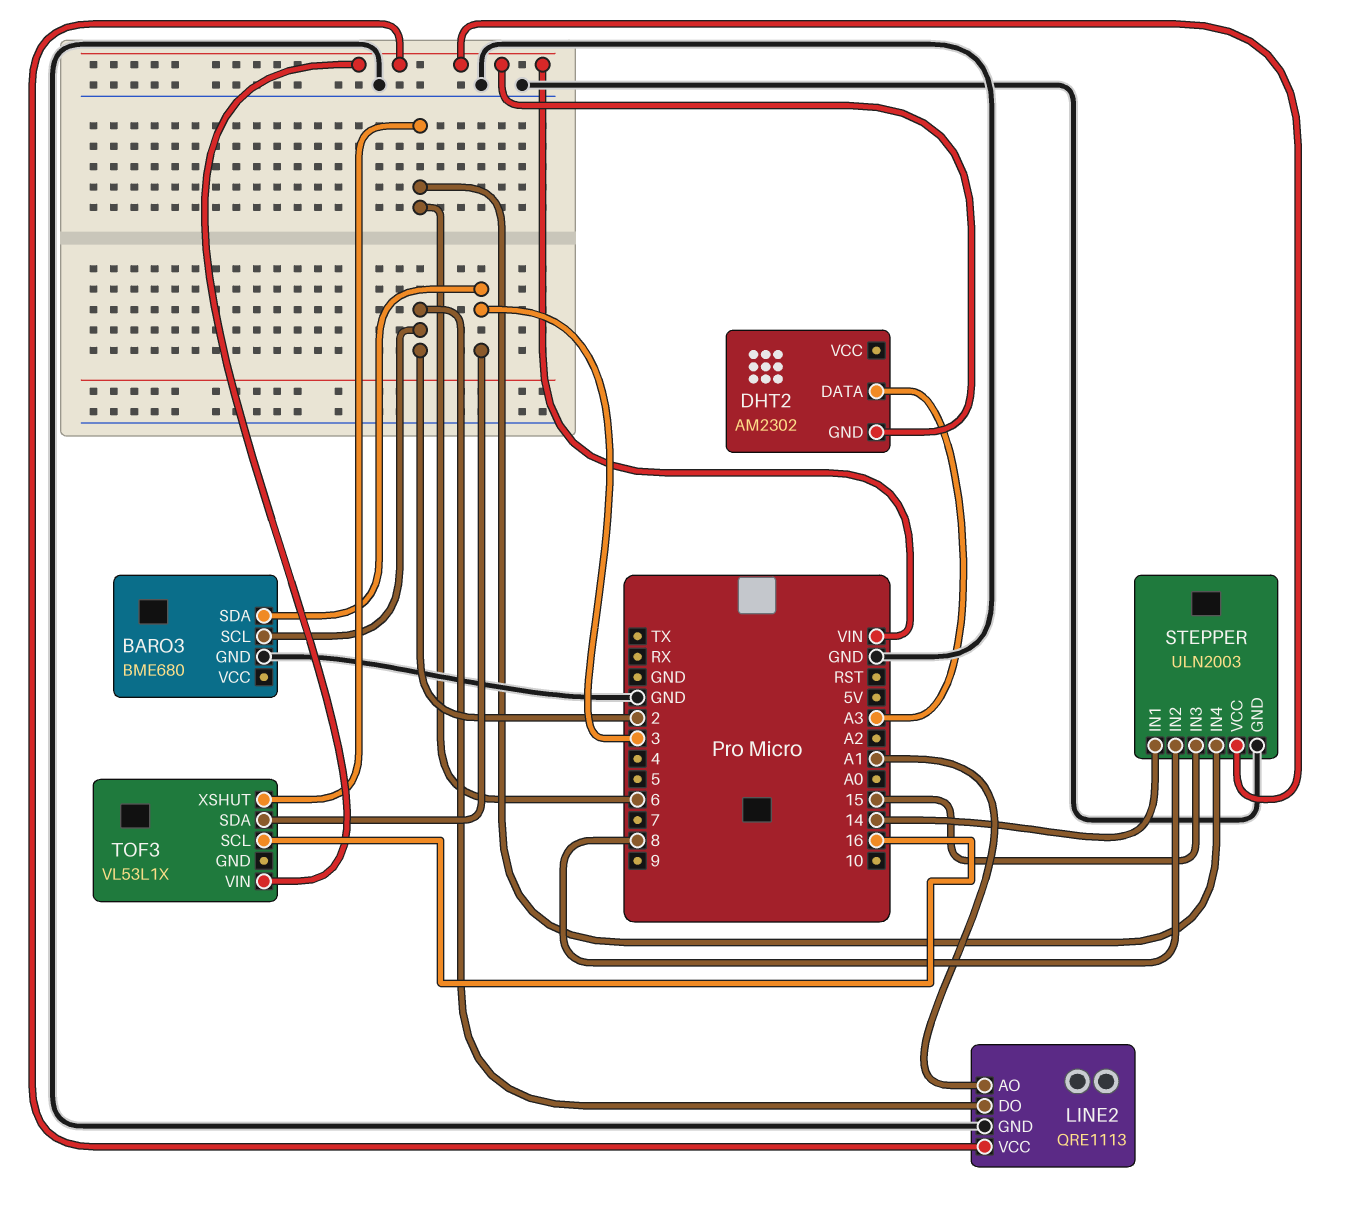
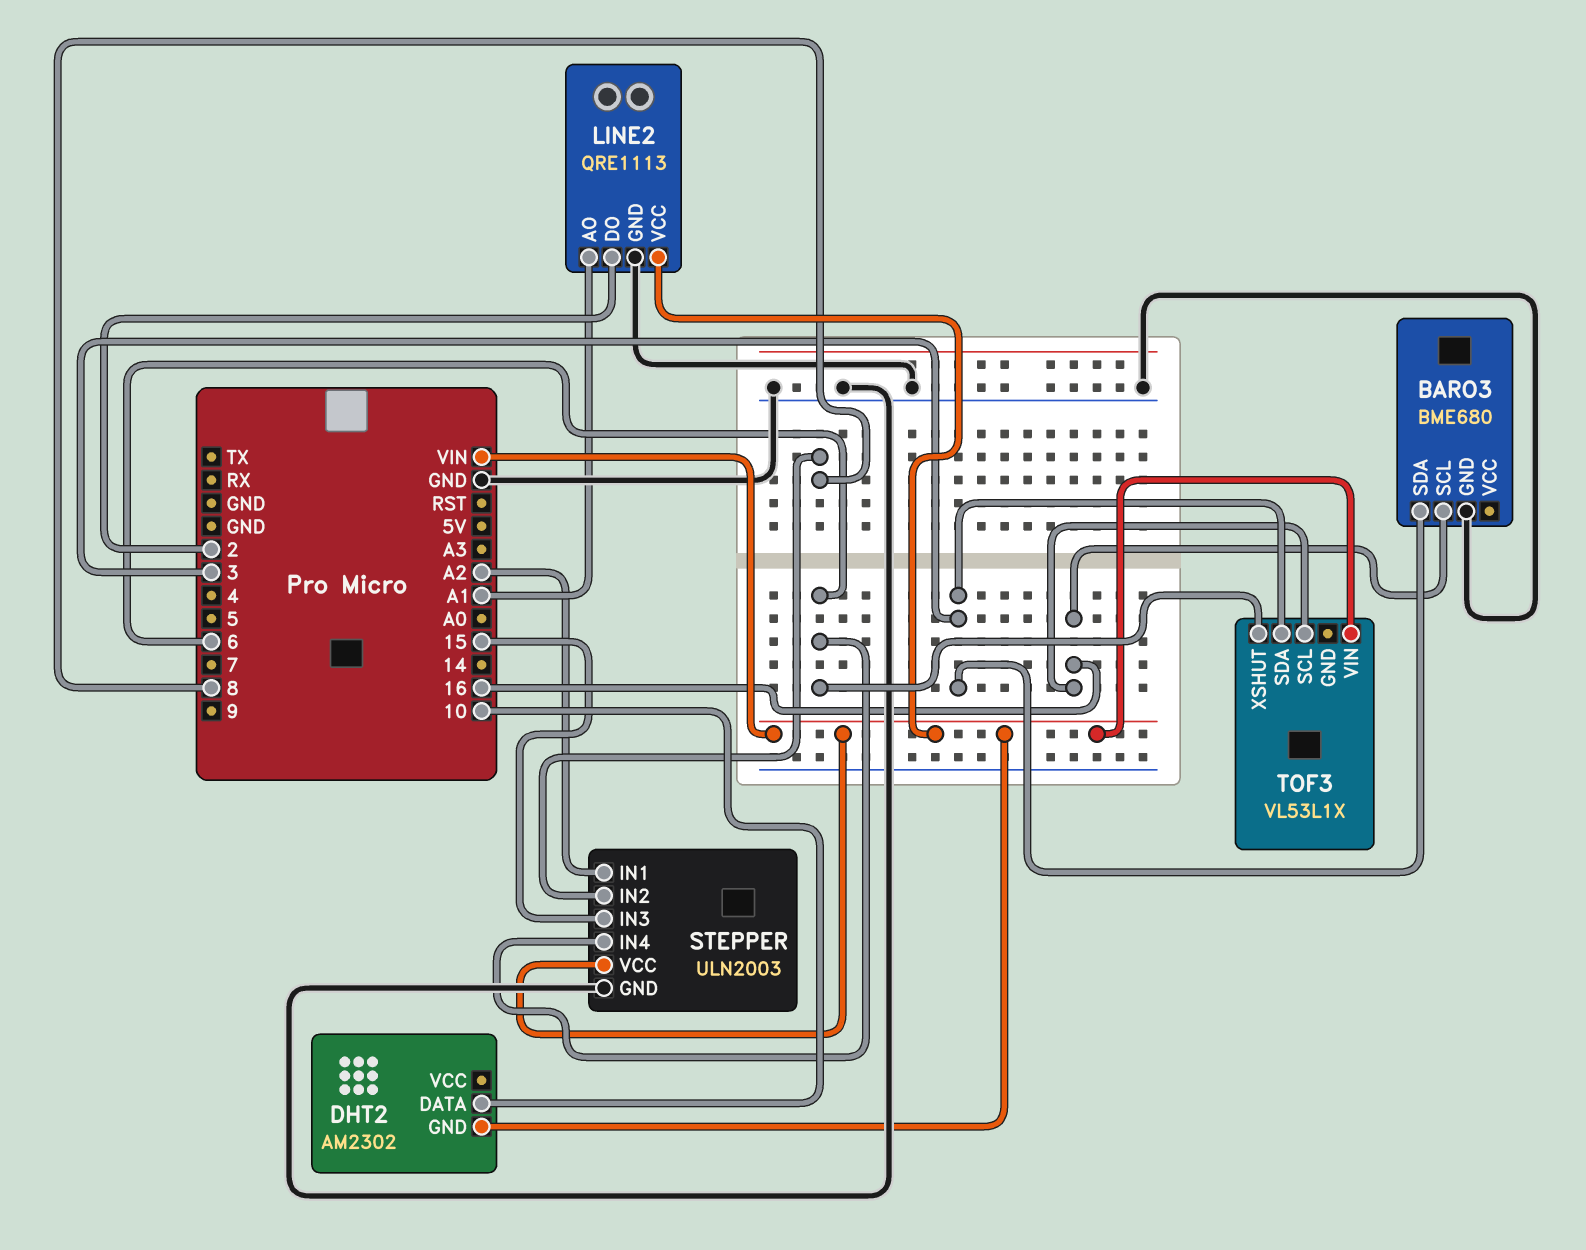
BARO3 pin SCL: 2 -> 16
DHT2 pin DATA: A3 -> 10
STEPPER pin IN1: 14 -> A2

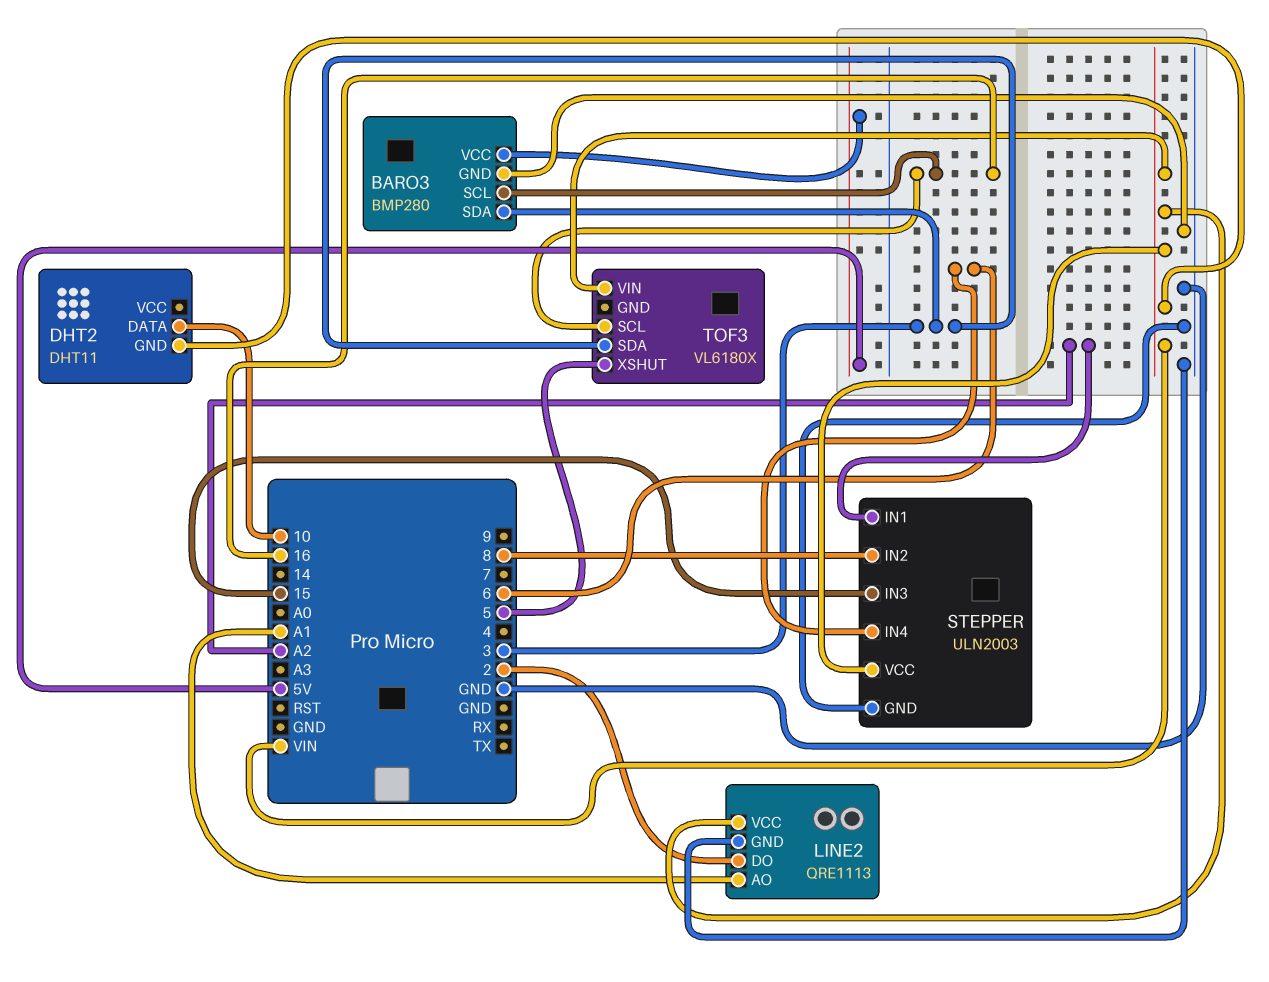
BARO3: BME680 -> BMP280
BARO3 pin VCC: none -> 5V
DHT2: AM2302 -> DHT11
TOF3: VL53L1X -> VL6180X
TOF3 pin XSHUT: 6 -> 5

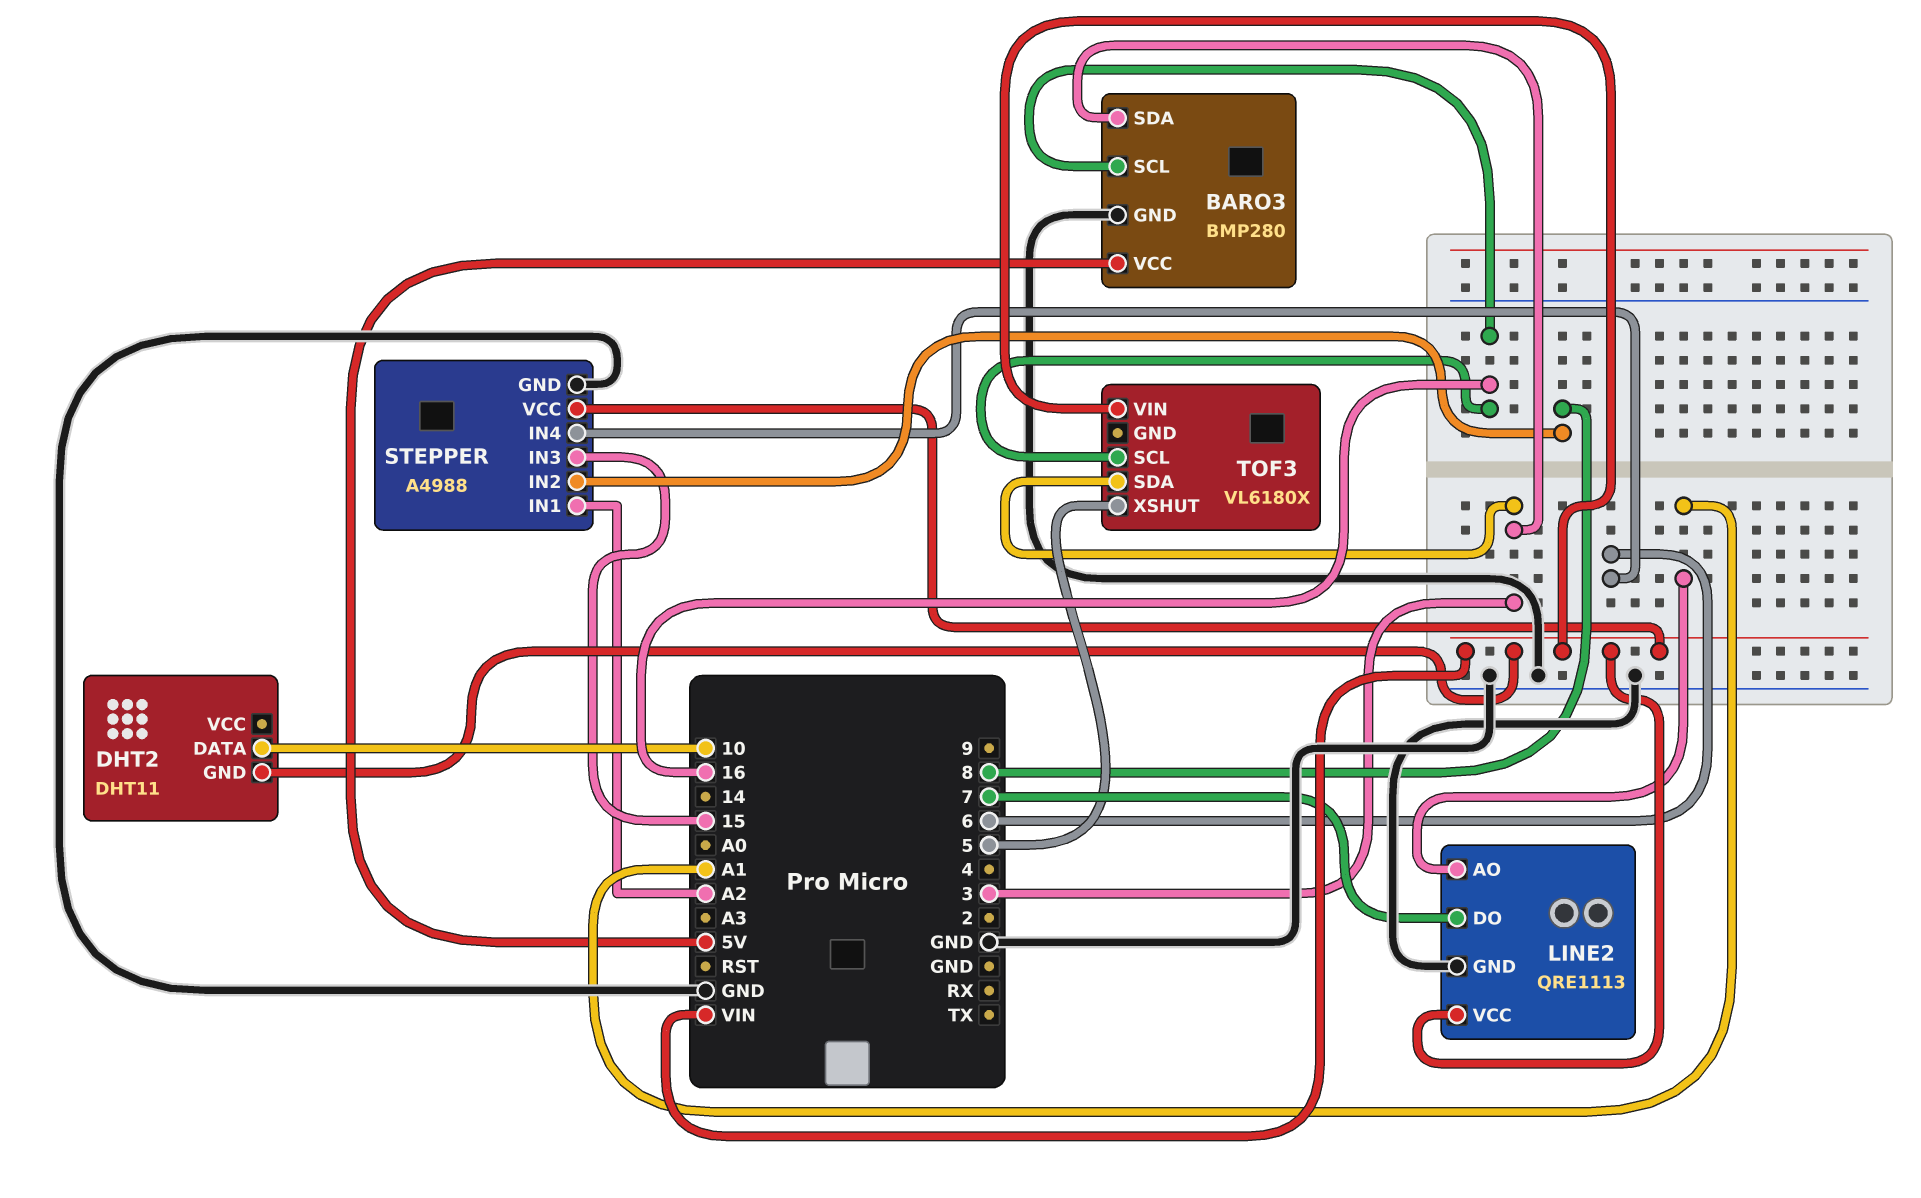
LINE2 pin DO: 2 -> 7
STEPPER: ULN2003 -> A4988

